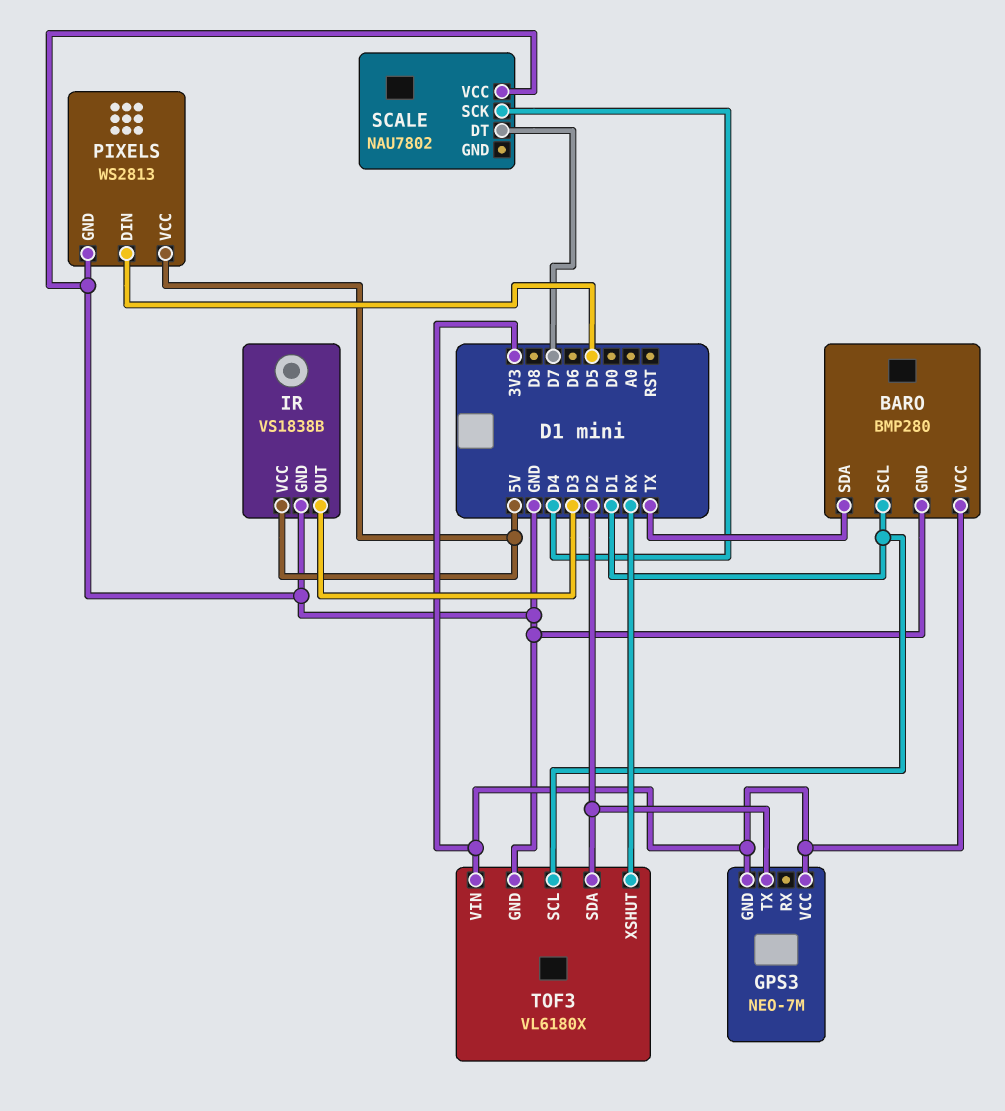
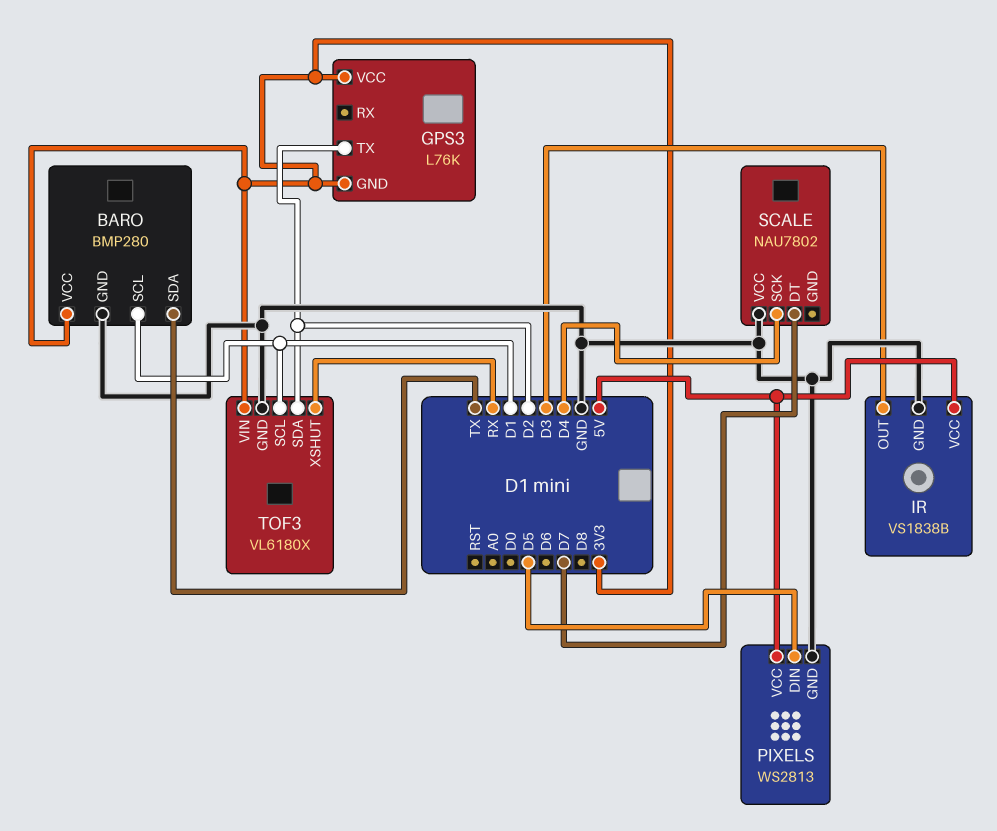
GPS3: NEO-7M -> L76K

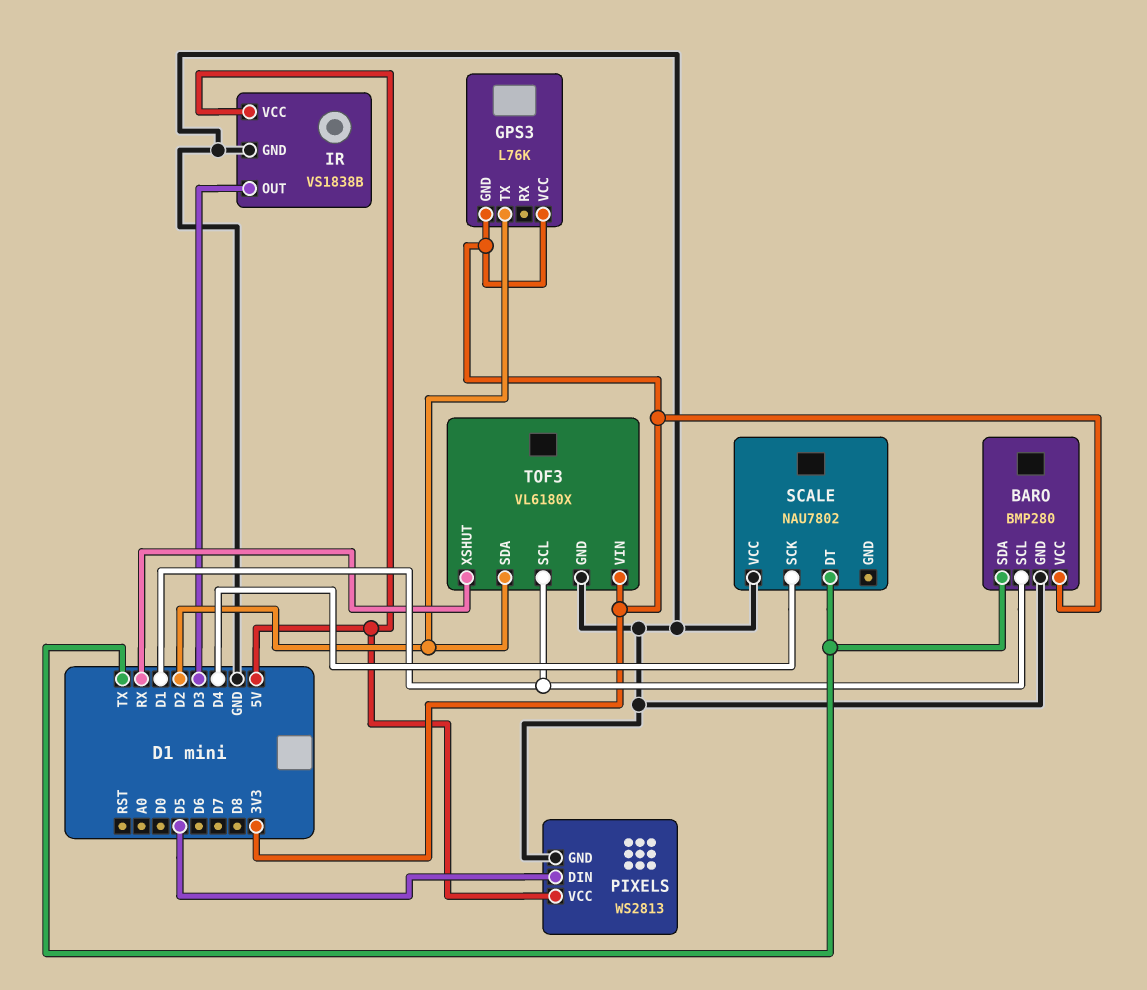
SCALE pin DT: D7 -> TX

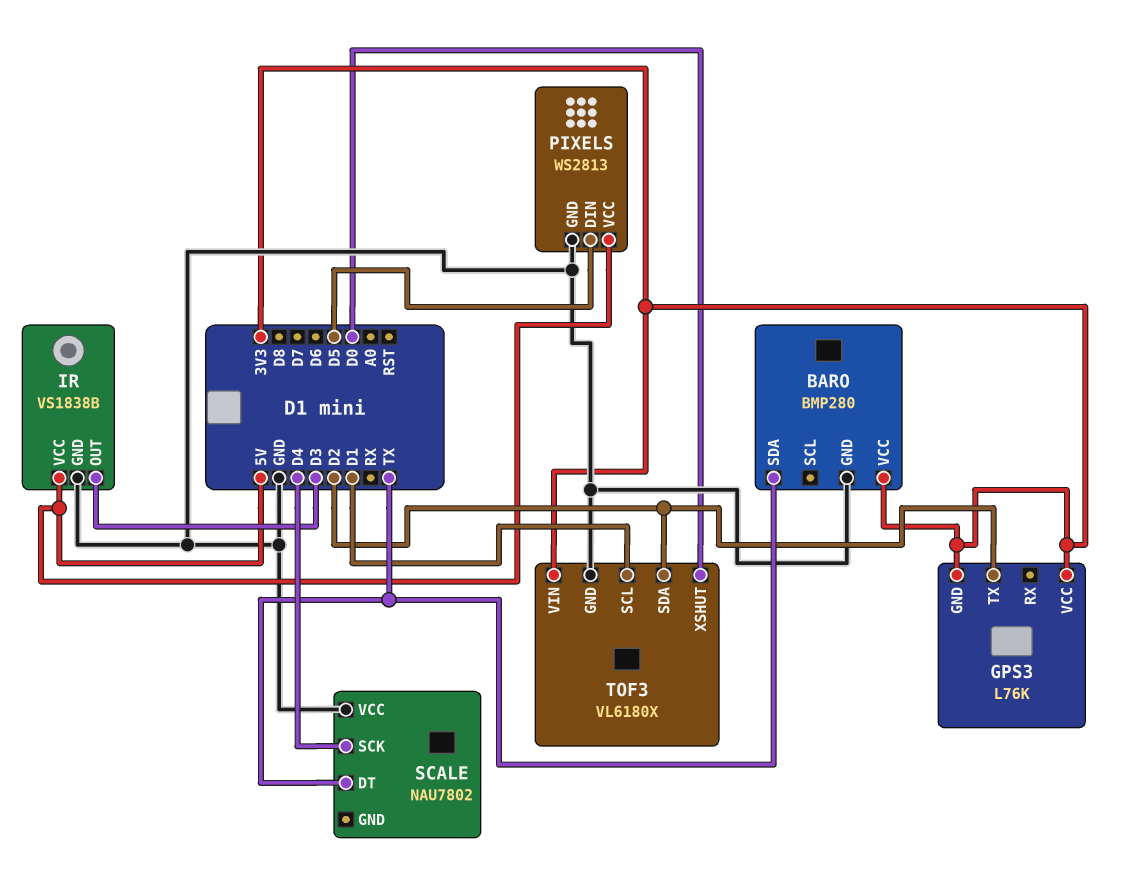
BARO pin SCL: D1 -> none
TOF3 pin XSHUT: RX -> D0

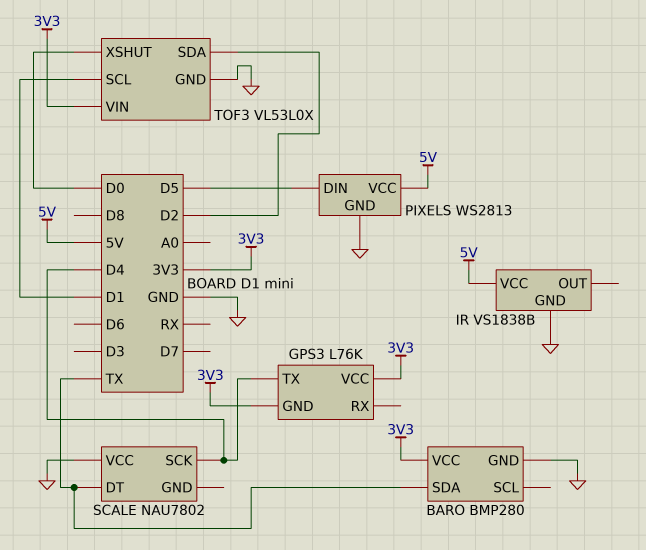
GPS3 pin TX: D2 -> D4
IR pin OUT: D3 -> none
TOF3: VL6180X -> VL53L0X

